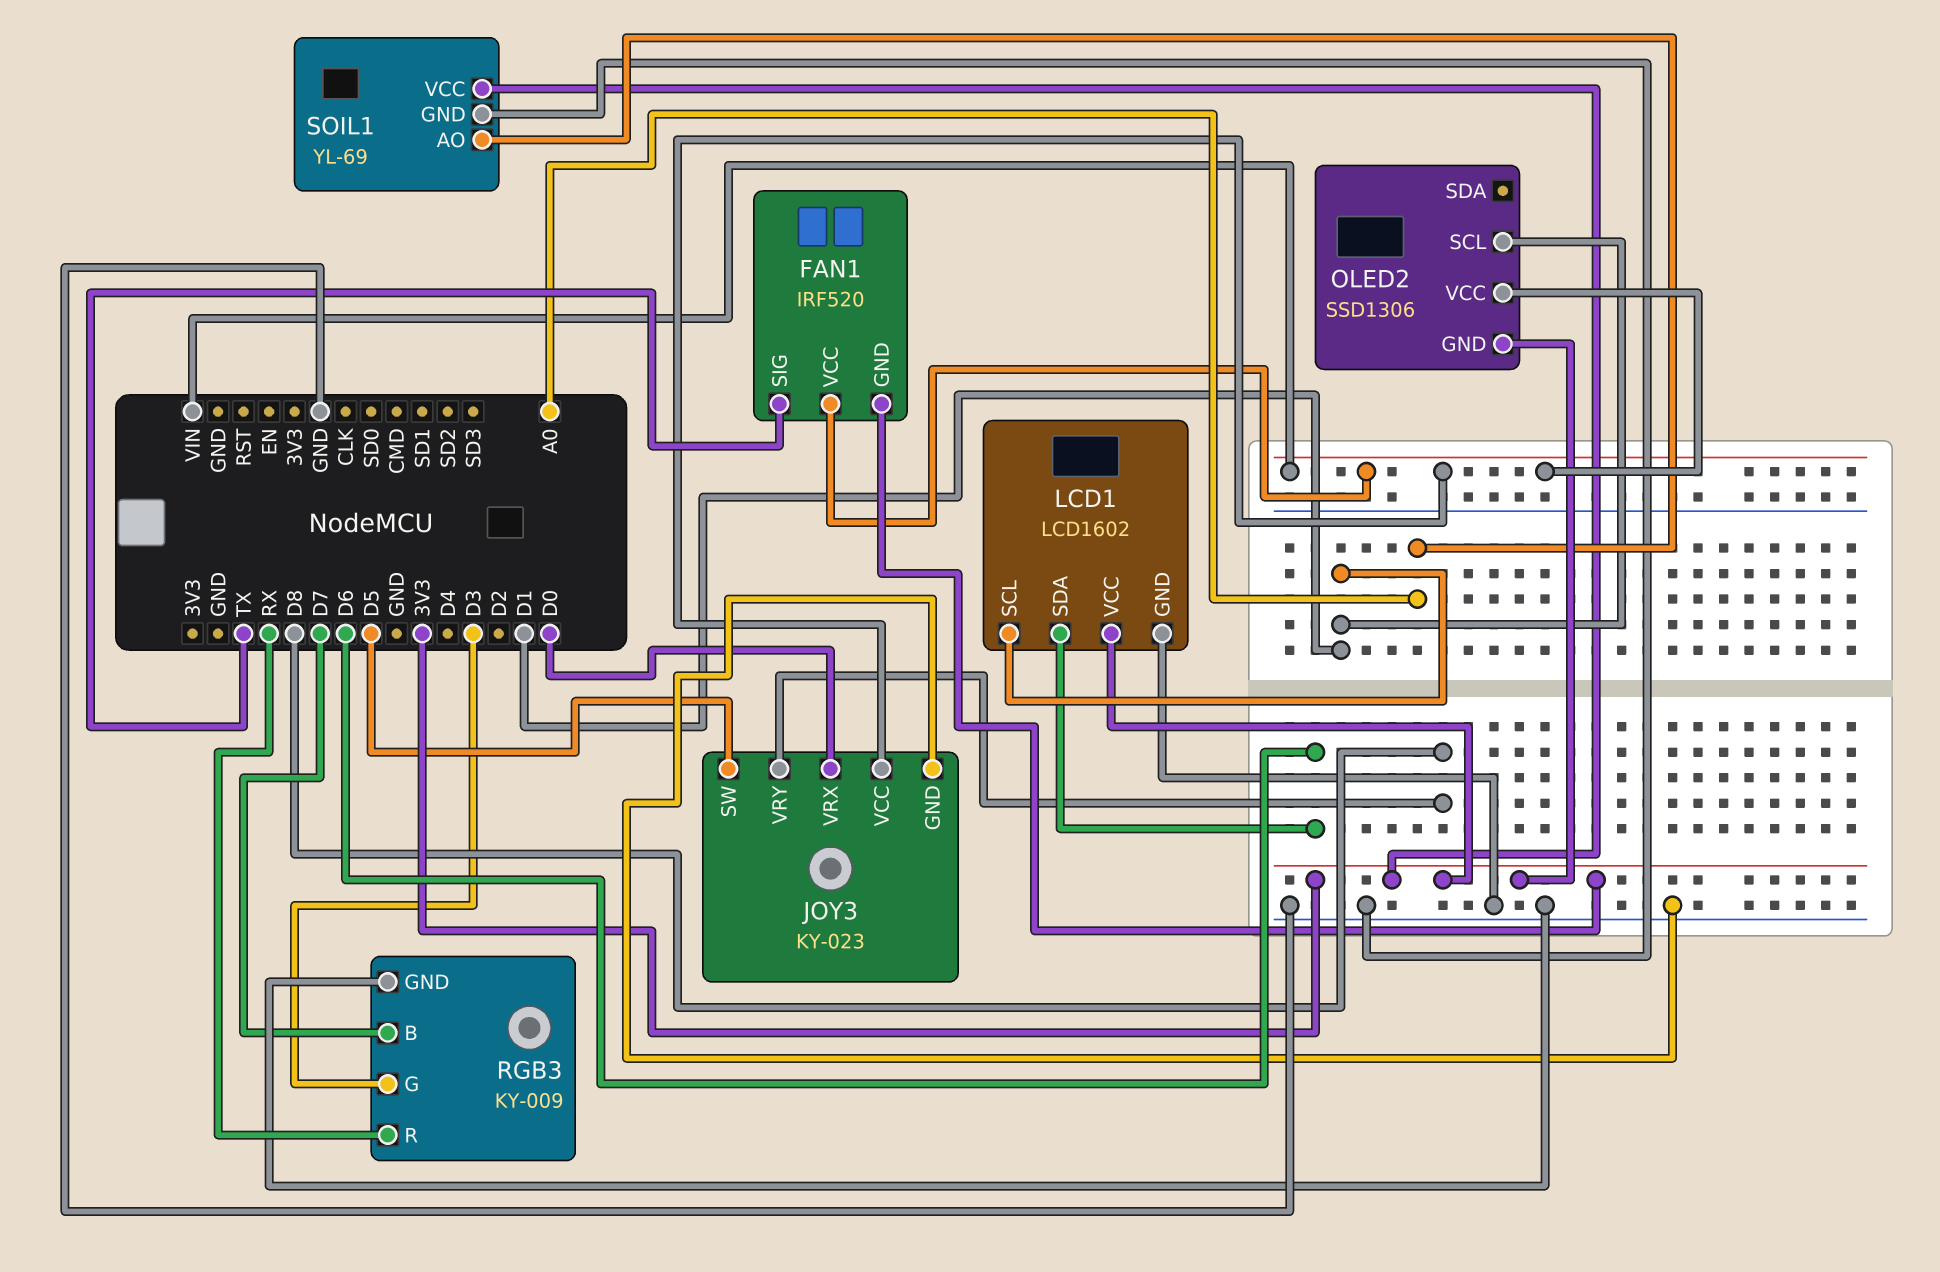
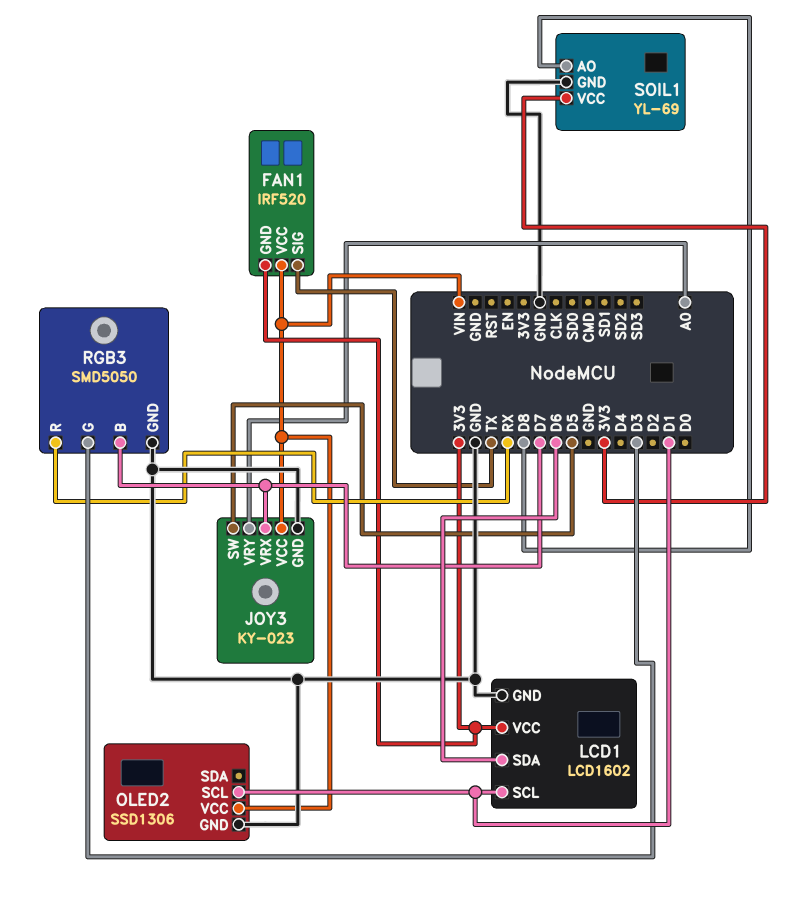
JOY3 pin VRX: D0 -> D7
JOY3 pin VRY: D8 -> A0
OLED2 pin GND: 3V3 -> GND
RGB3: KY-009 -> SMD5050
SOIL1 pin AO: A0 -> D8

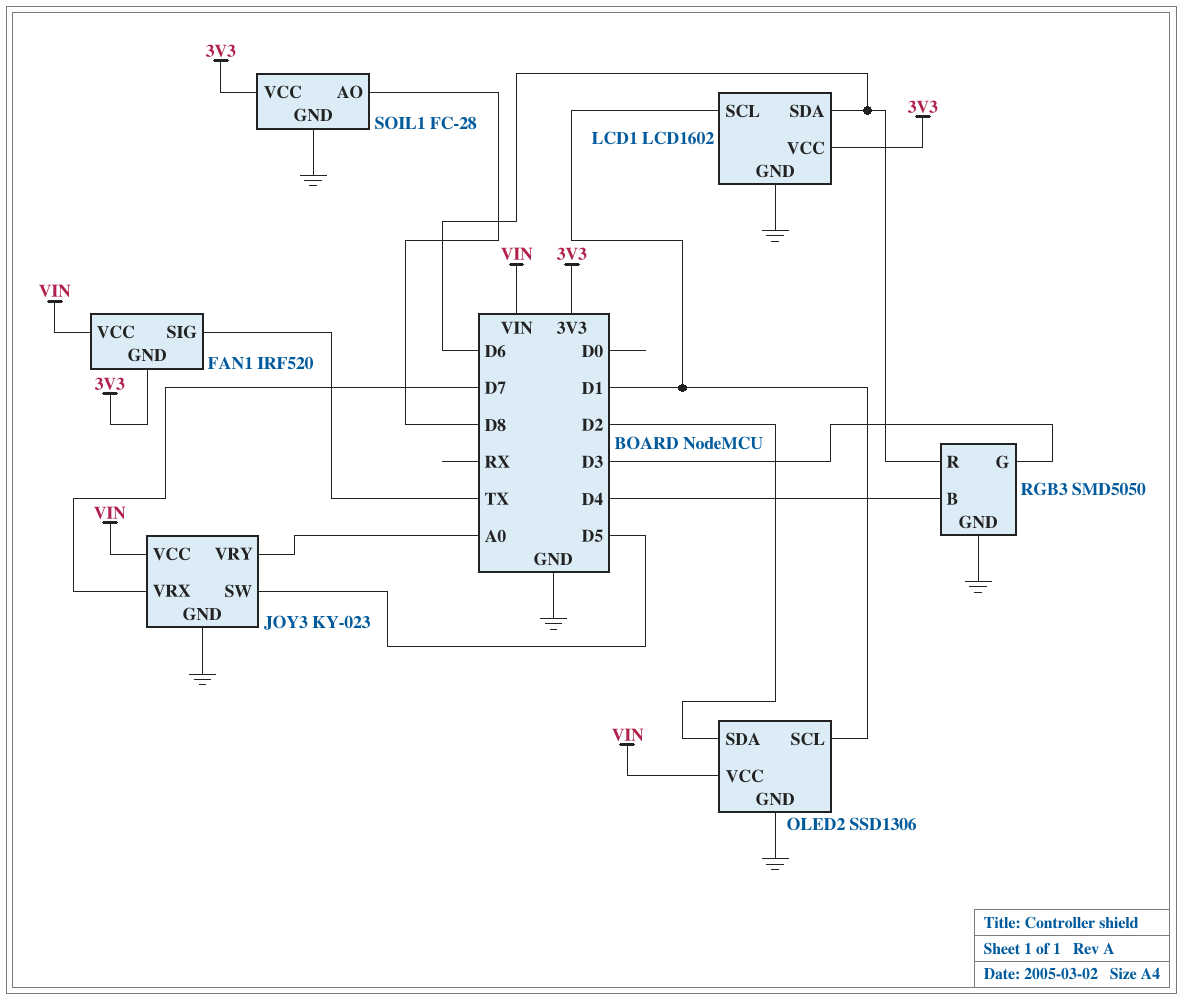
OLED2 pin SDA: none -> D2
RGB3 pin B: D7 -> D4
RGB3 pin R: RX -> D6
SOIL1: YL-69 -> FC-28

